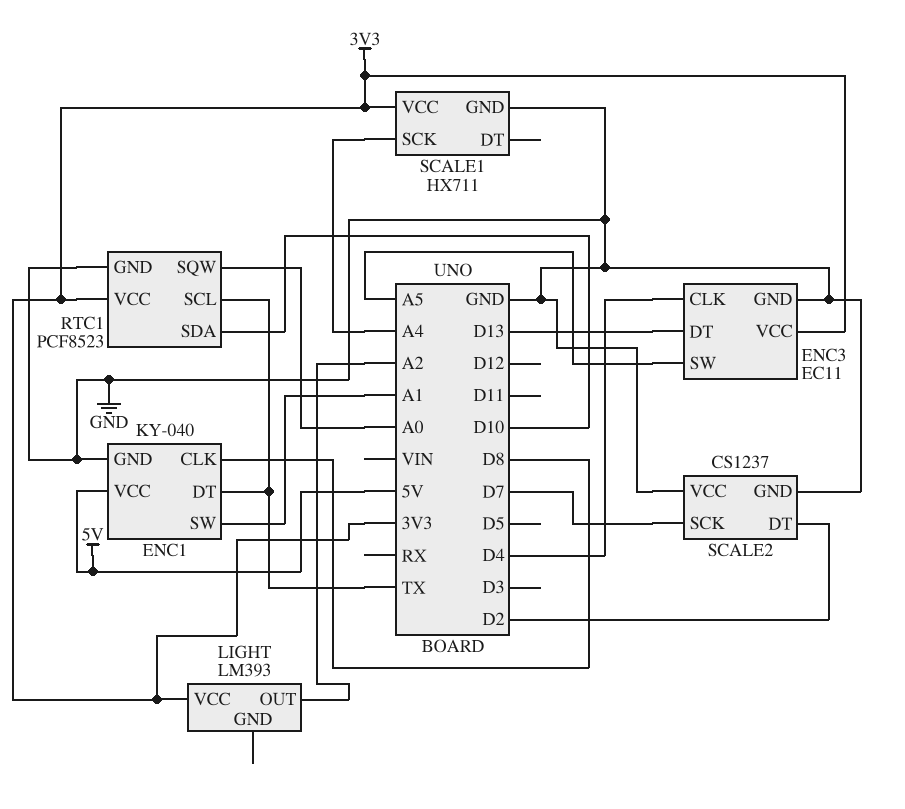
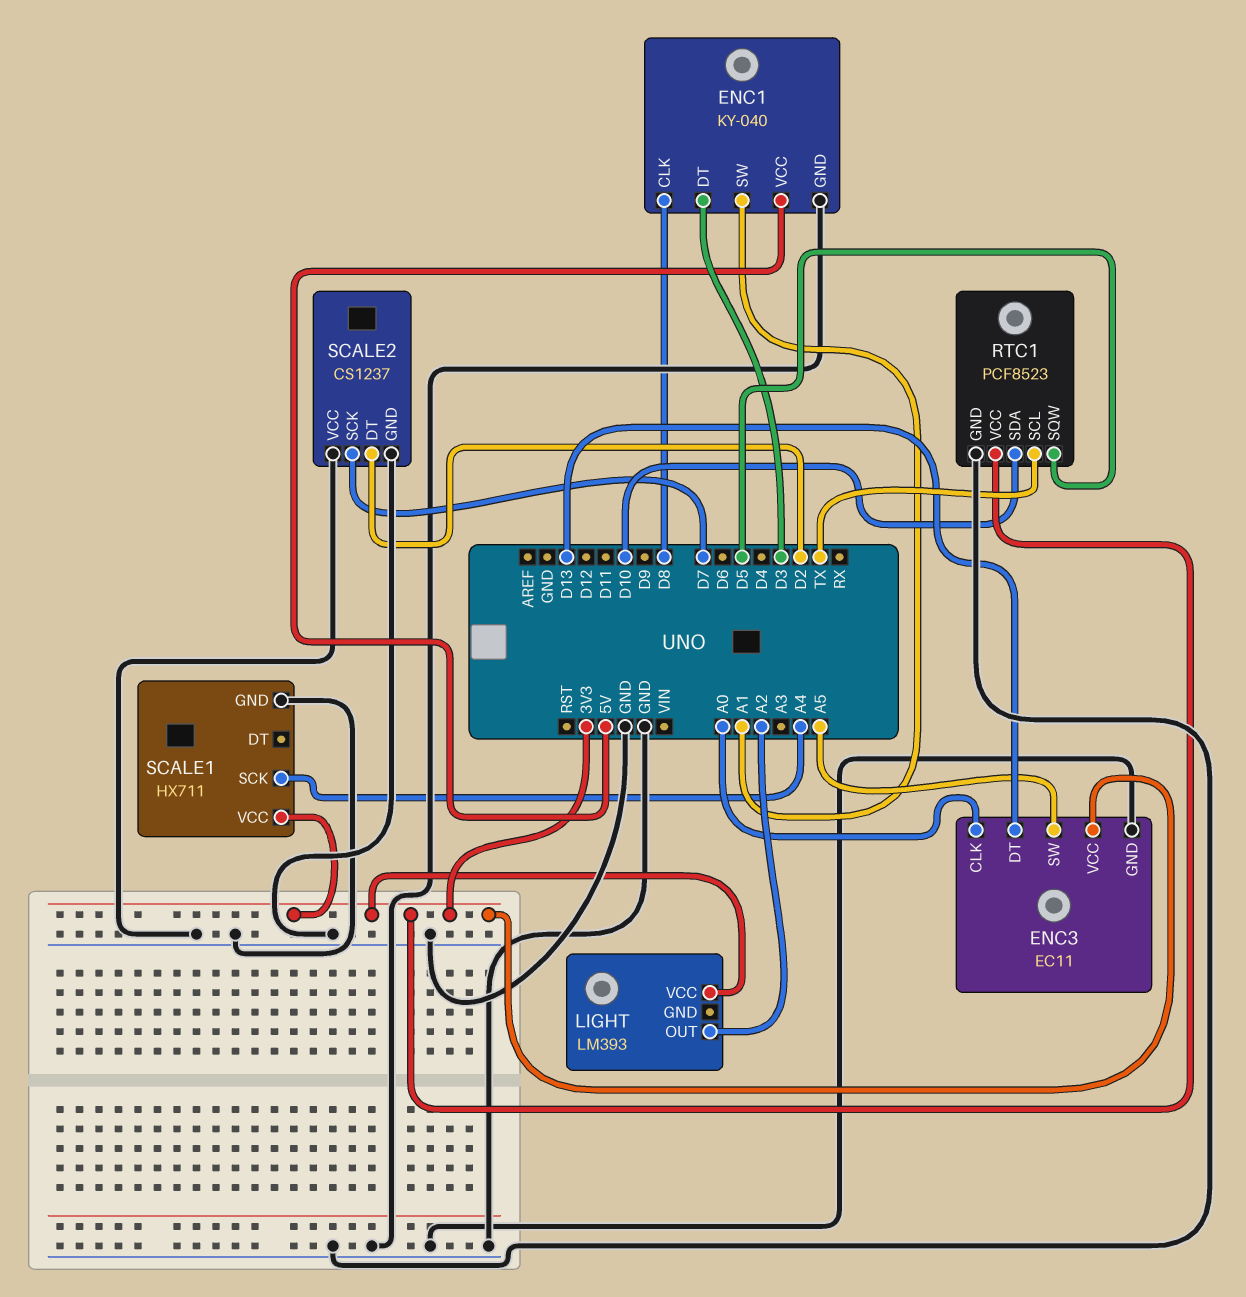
ENC1 pin DT: TX -> D3
ENC3 pin CLK: D4 -> A0
RTC1 pin SQW: A0 -> D5

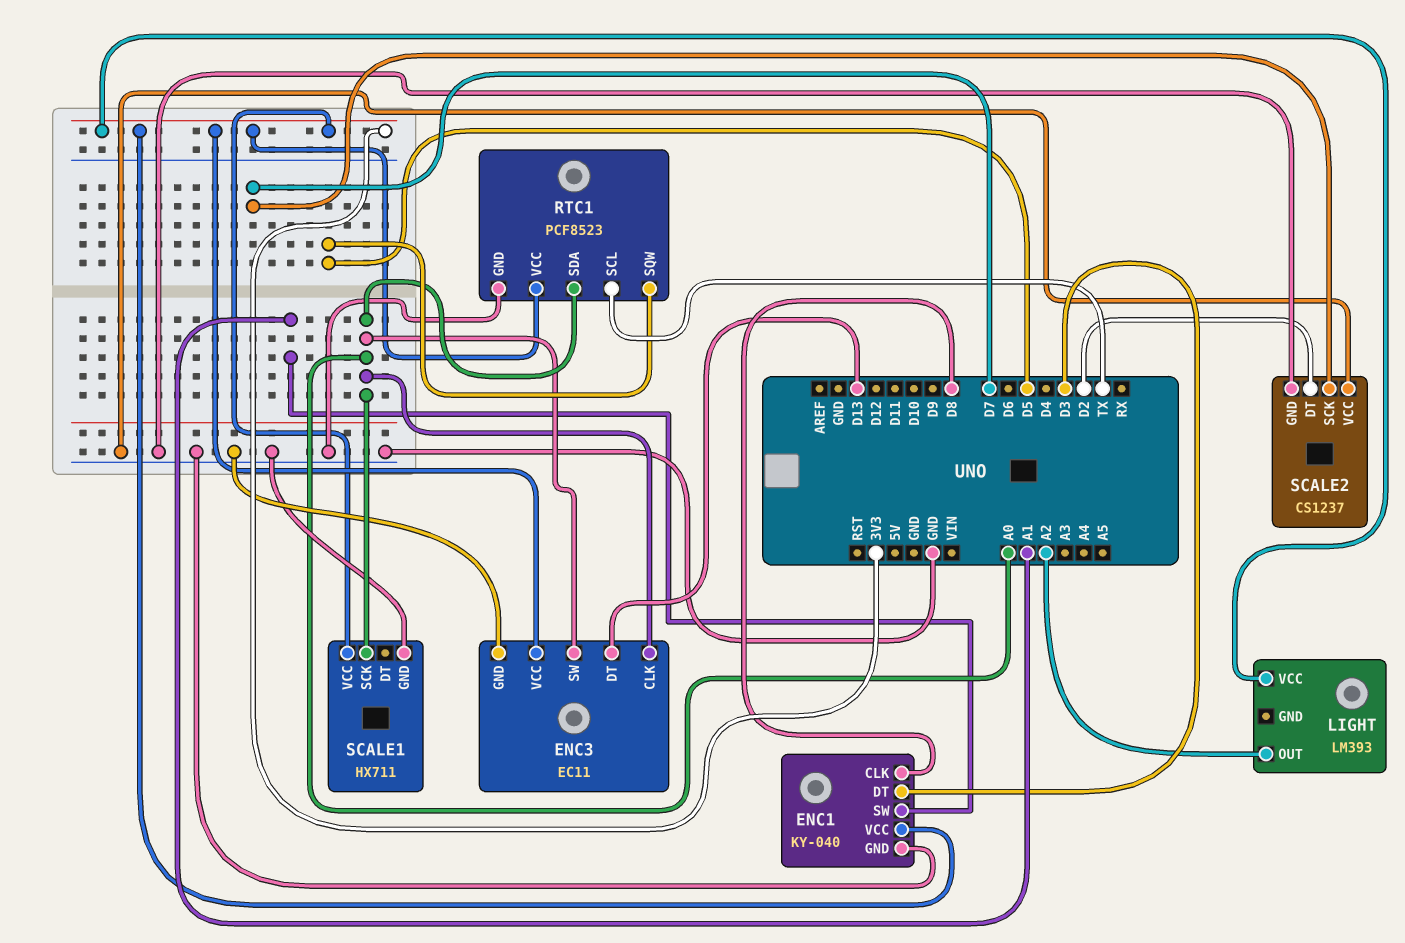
ENC1 pin VCC: 5V -> 3V3
ENC3 pin SW: A5 -> A0
RTC1 pin SDA: D10 -> A0
SCALE1 pin SCK: A4 -> A0

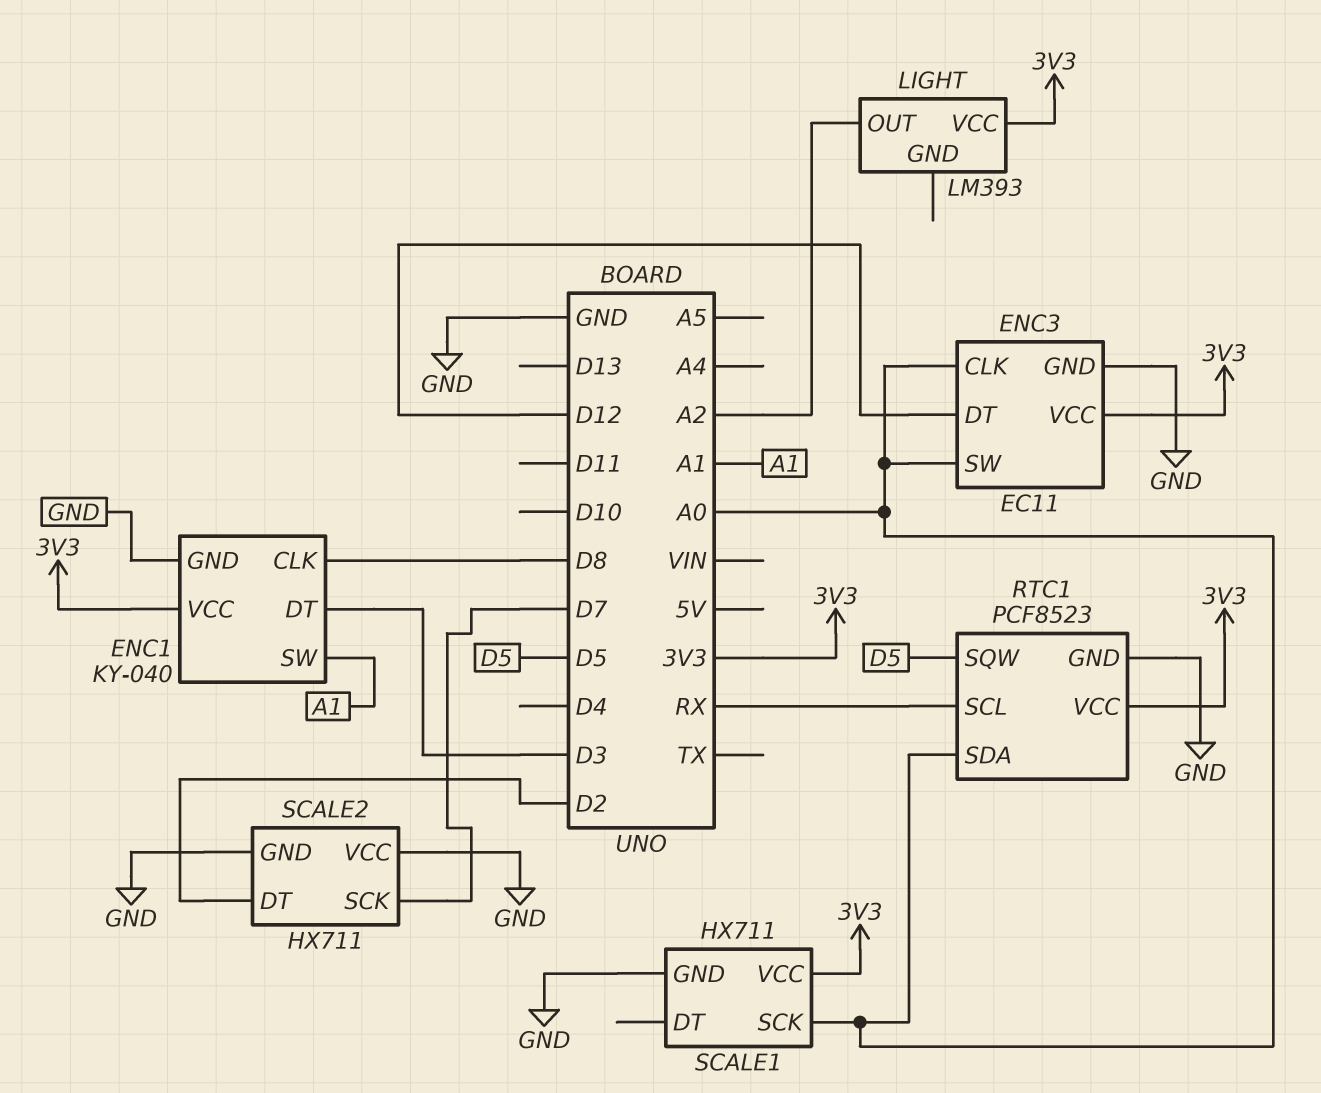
ENC3 pin DT: D13 -> D12
RTC1 pin SCL: TX -> RX
SCALE2: CS1237 -> HX711

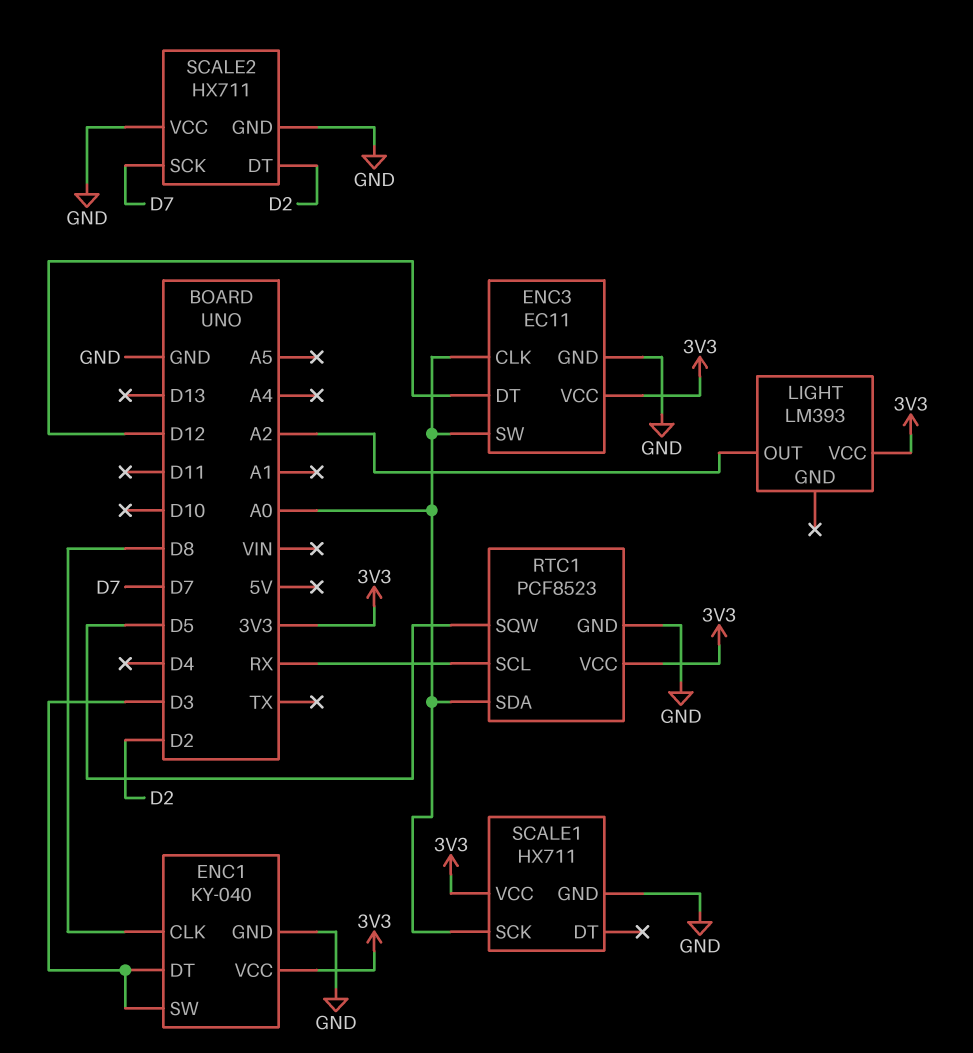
ENC1 pin SW: A1 -> D3

